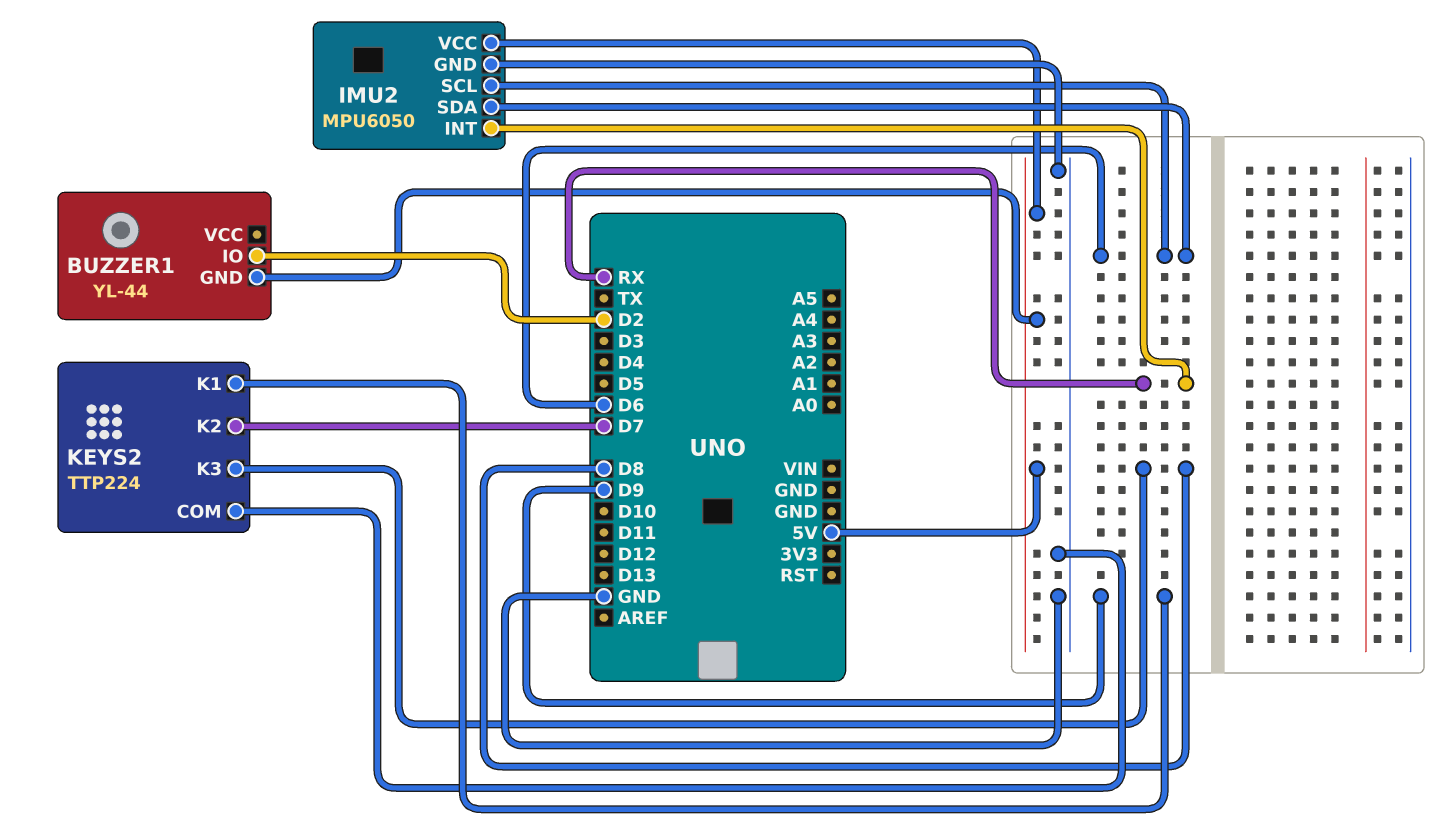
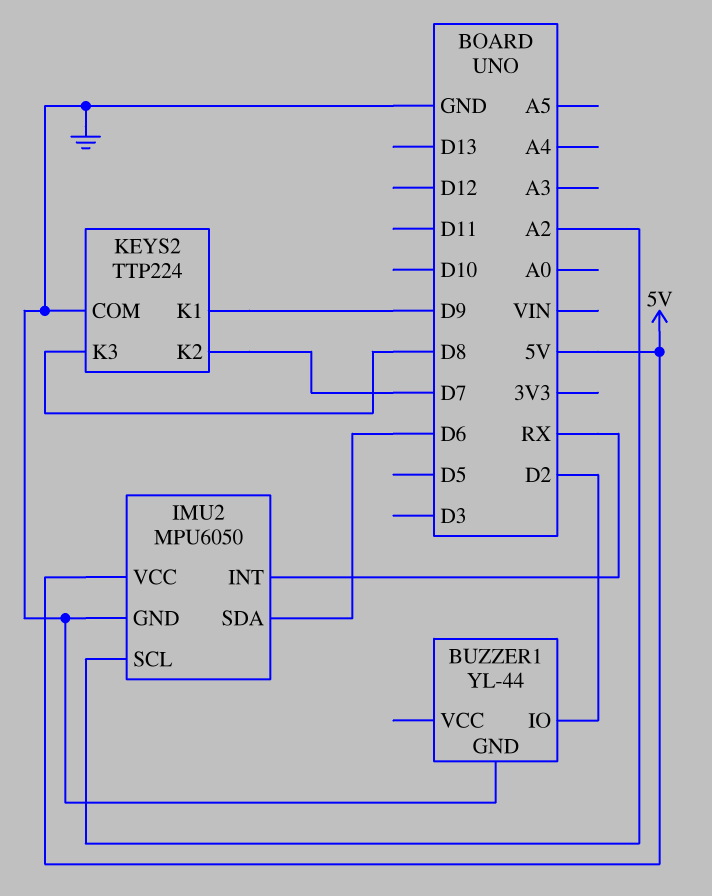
BUZZER1 pin GND: 5V -> GND
IMU2 pin SCL: D6 -> A2

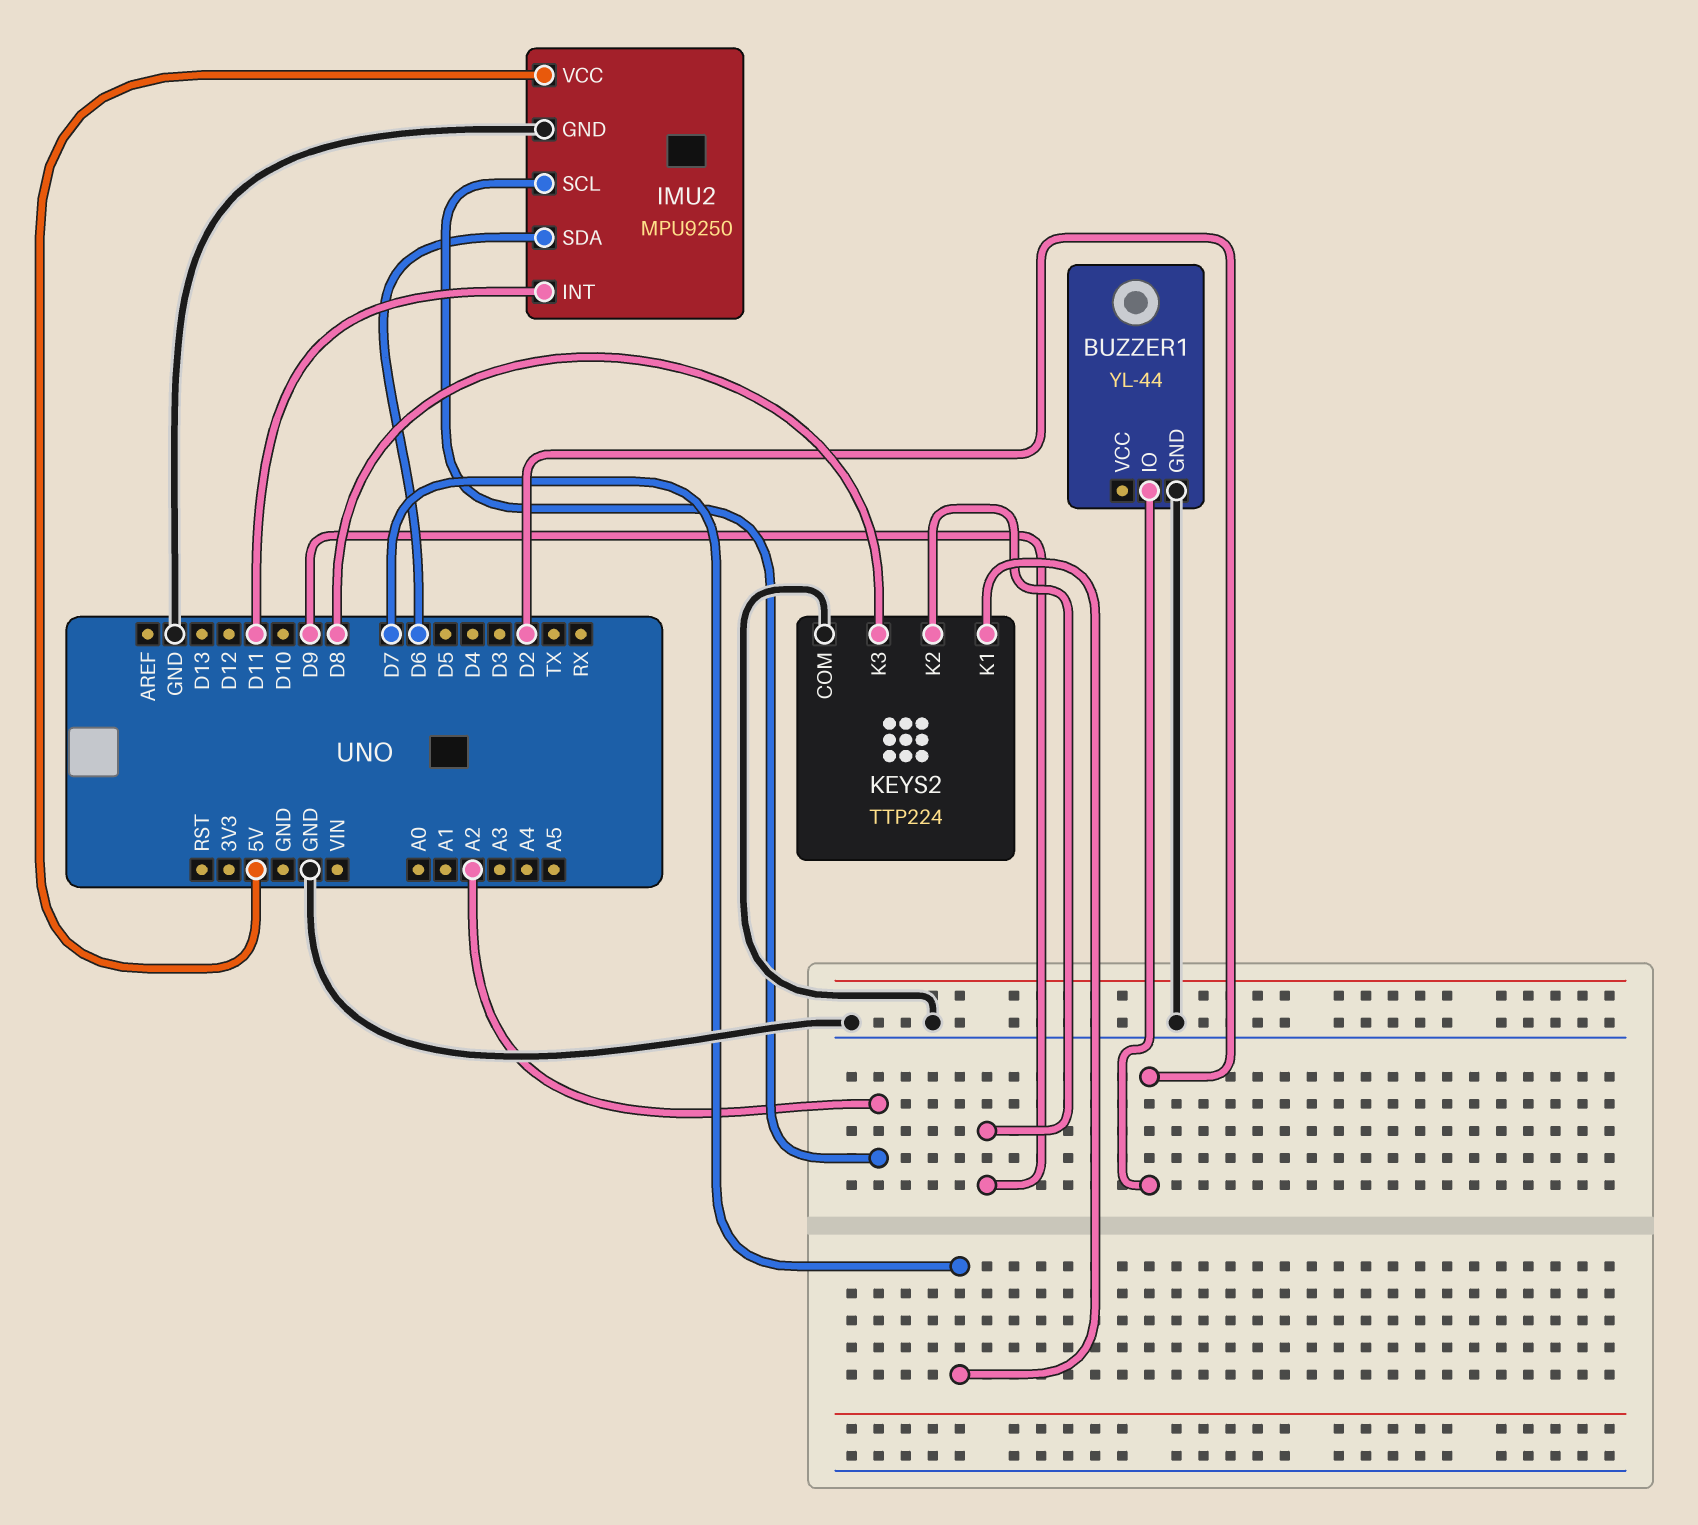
IMU2: MPU6050 -> MPU9250
IMU2 pin INT: RX -> D11
KEYS2 pin K1: D9 -> D7
KEYS2 pin K2: D7 -> D9

